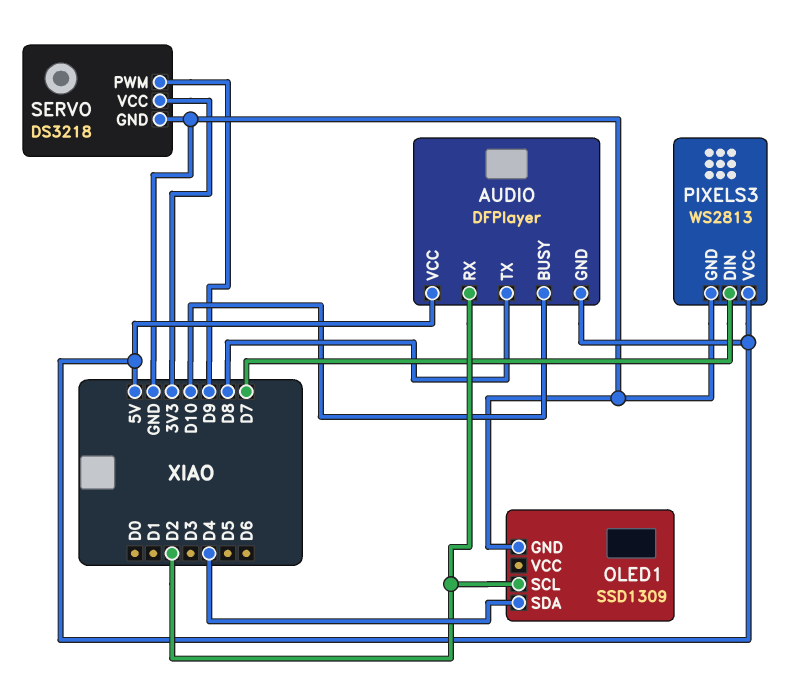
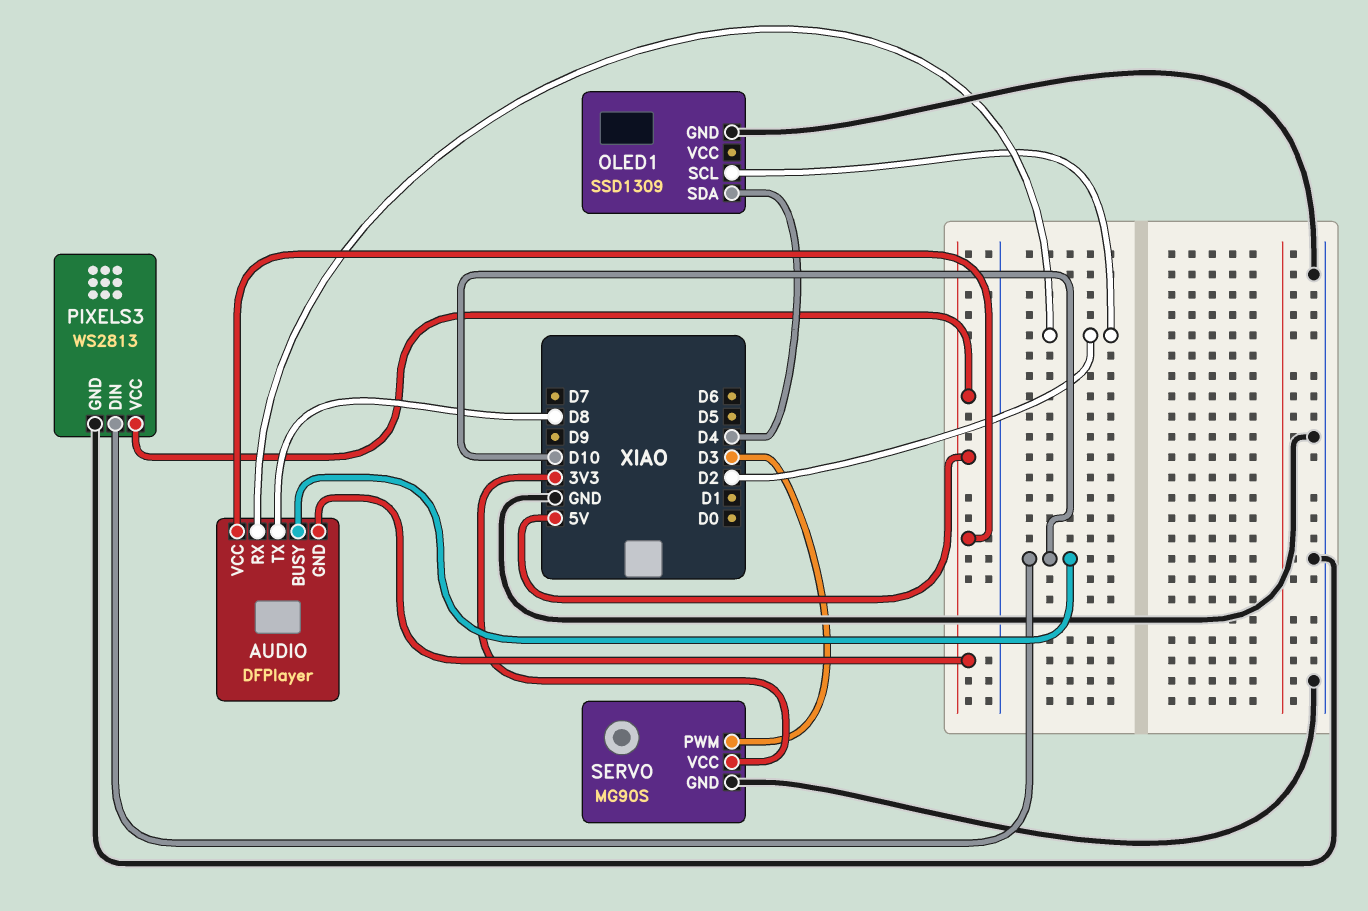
PIXELS3 pin DIN: D7 -> D10
SERVO: DS3218 -> MG90S
SERVO pin PWM: D9 -> D3

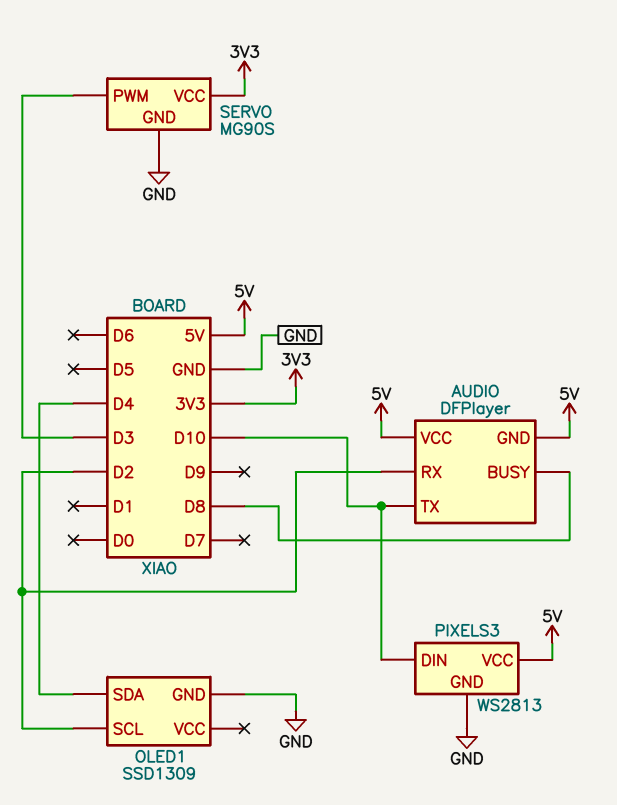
AUDIO pin BUSY: D10 -> D8
AUDIO pin TX: D8 -> D10

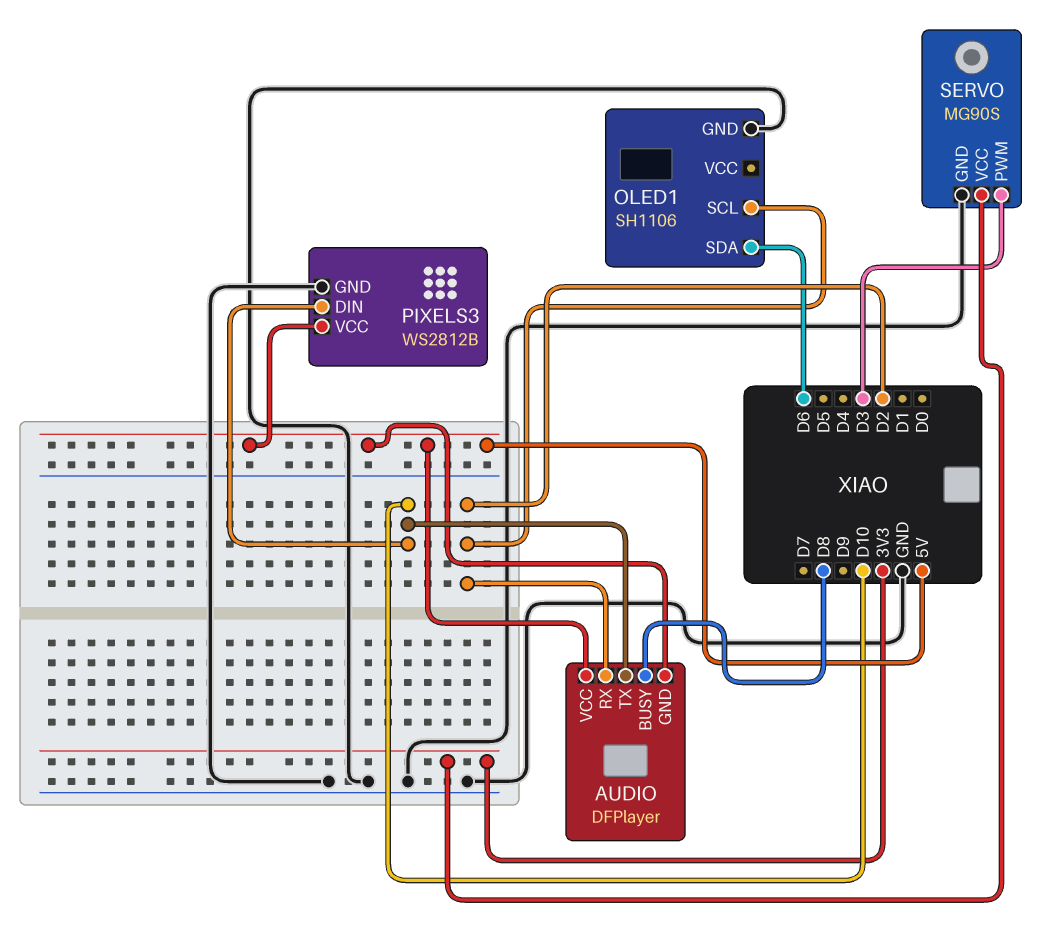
OLED1: SSD1309 -> SH1106
OLED1 pin SDA: D4 -> D6
PIXELS3: WS2813 -> WS2812B

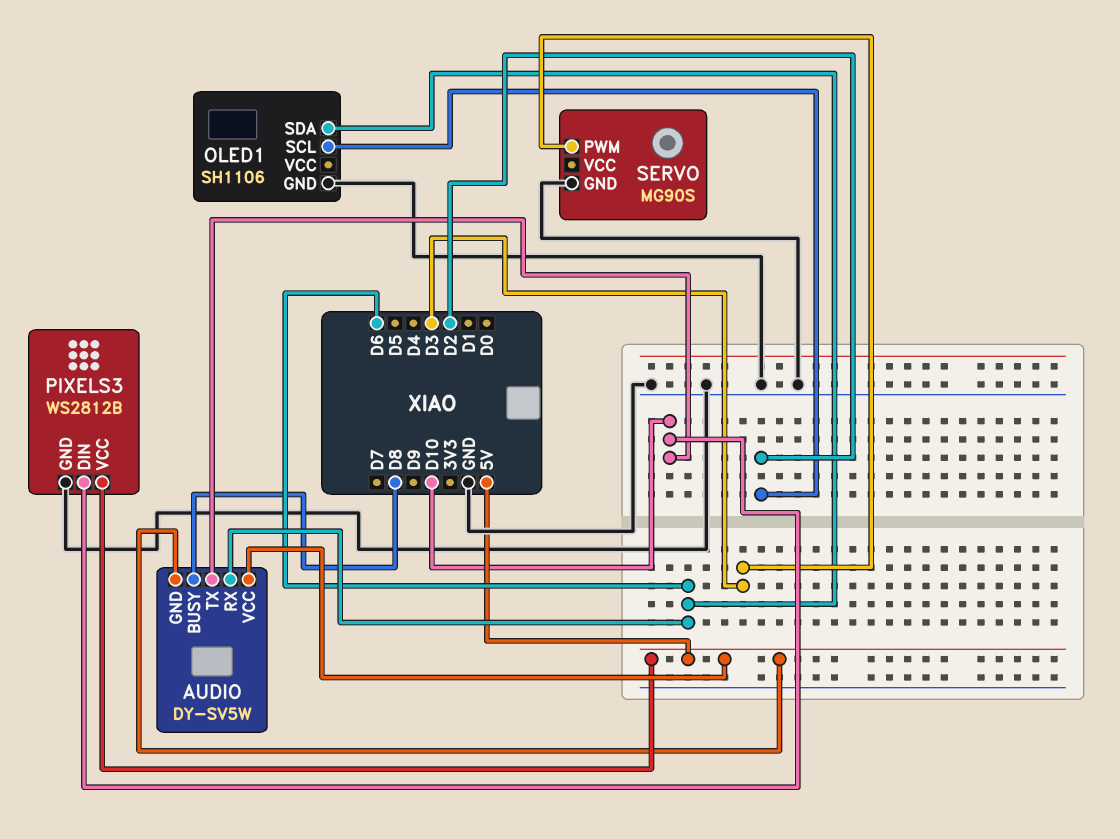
AUDIO: DFPlayer -> DY-SV5W
AUDIO pin RX: D2 -> D6
SERVO pin VCC: 3V3 -> none

